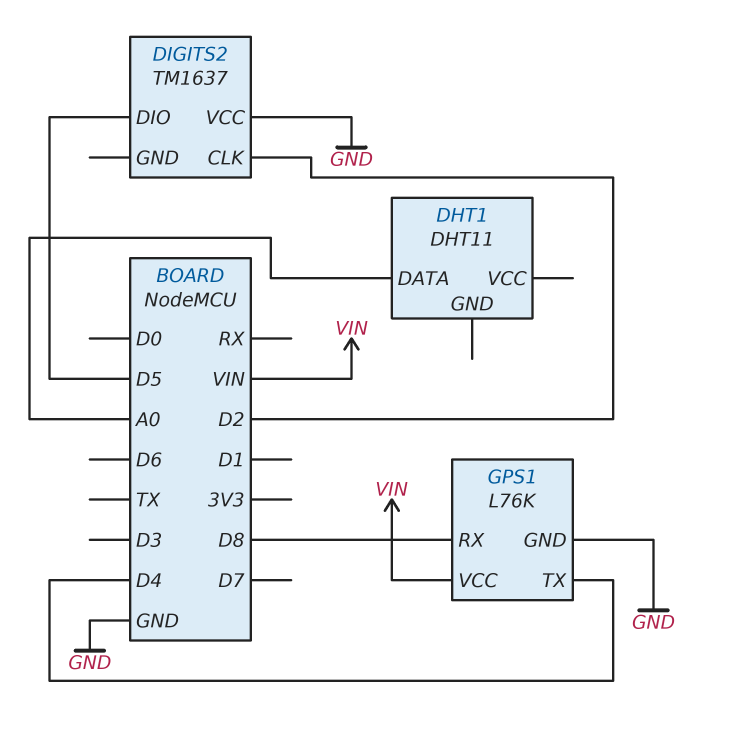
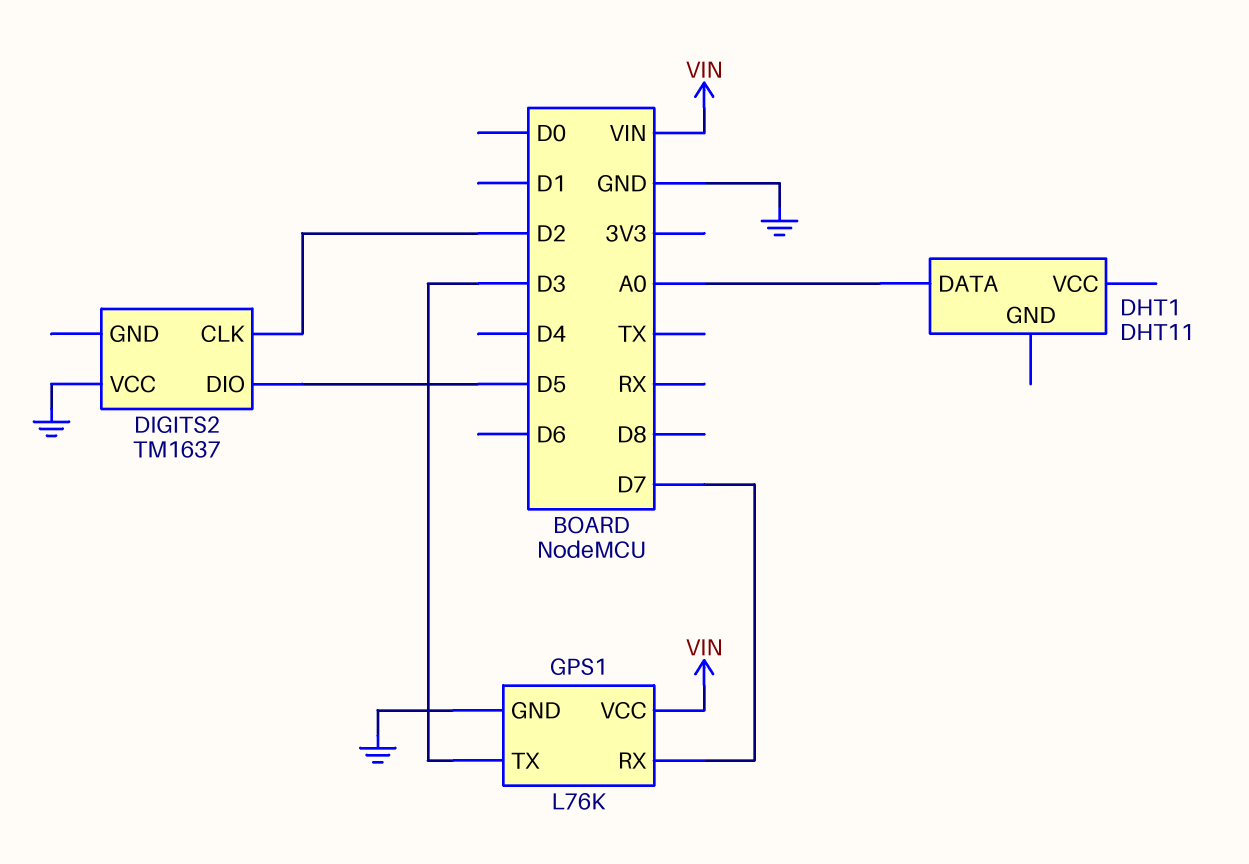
GPS1 pin RX: D8 -> D7
GPS1 pin TX: D4 -> D3

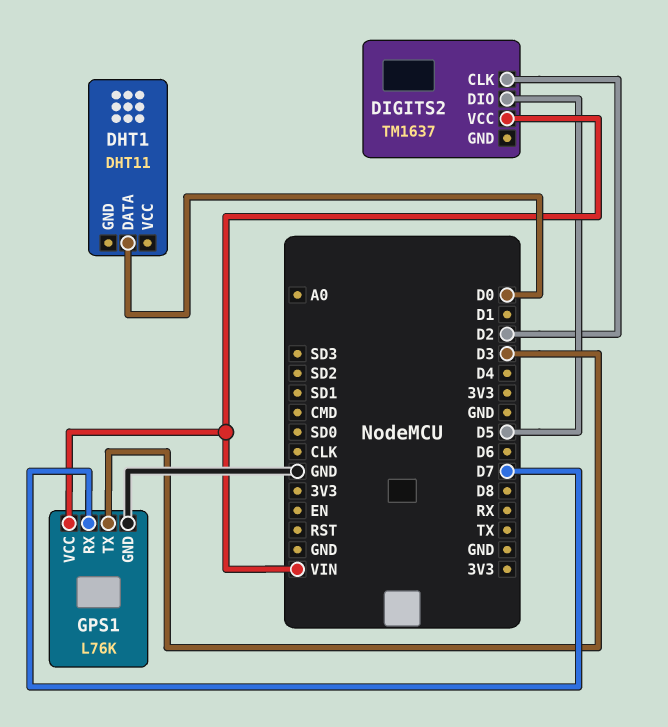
DHT1 pin DATA: A0 -> D0
DIGITS2 pin VCC: GND -> VIN

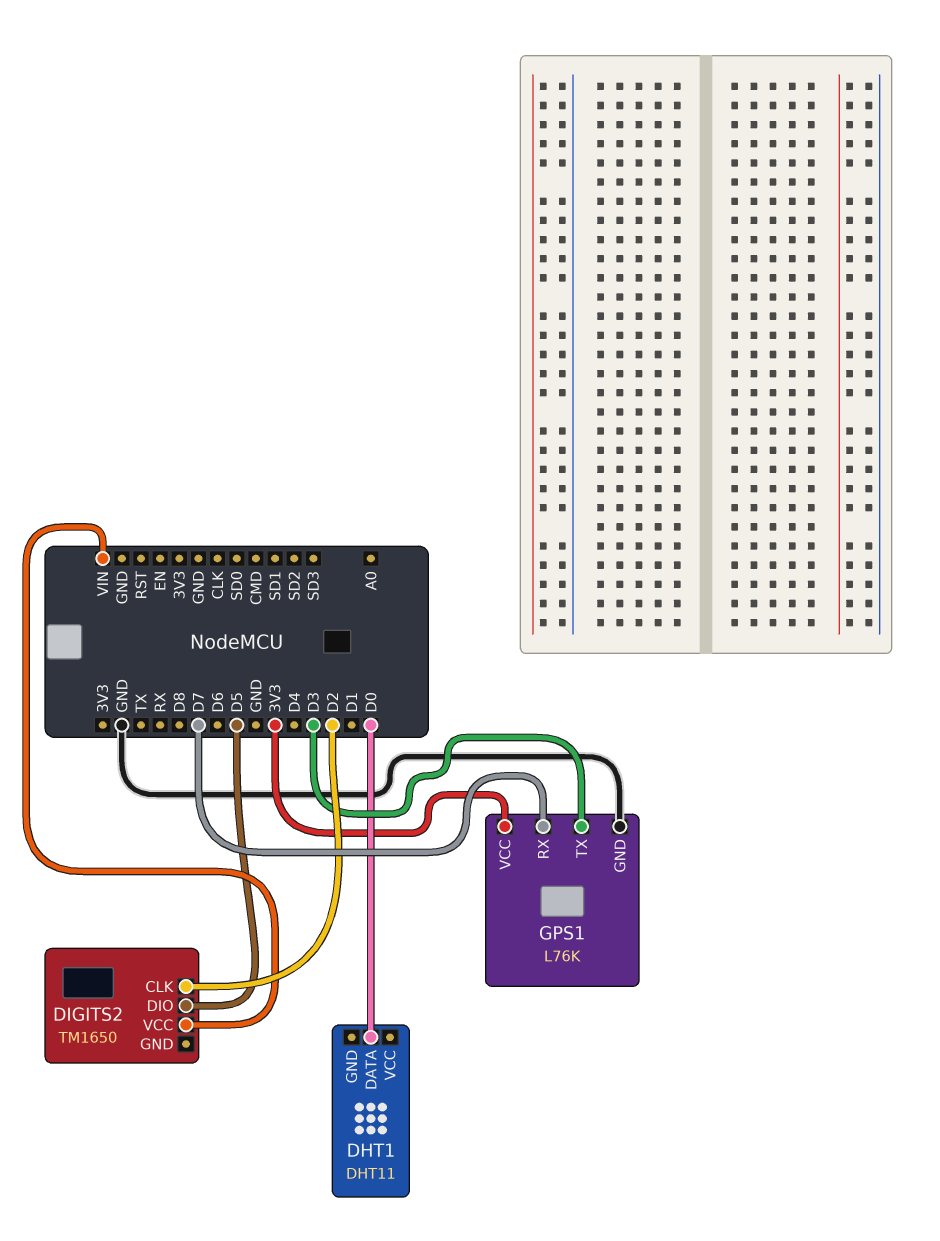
DIGITS2: TM1637 -> TM1650
GPS1 pin VCC: VIN -> 3V3

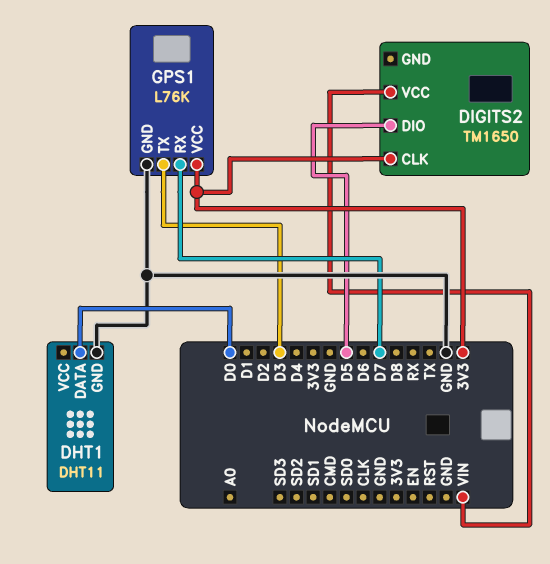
DHT1 pin GND: none -> GND
DIGITS2 pin CLK: D2 -> 3V3

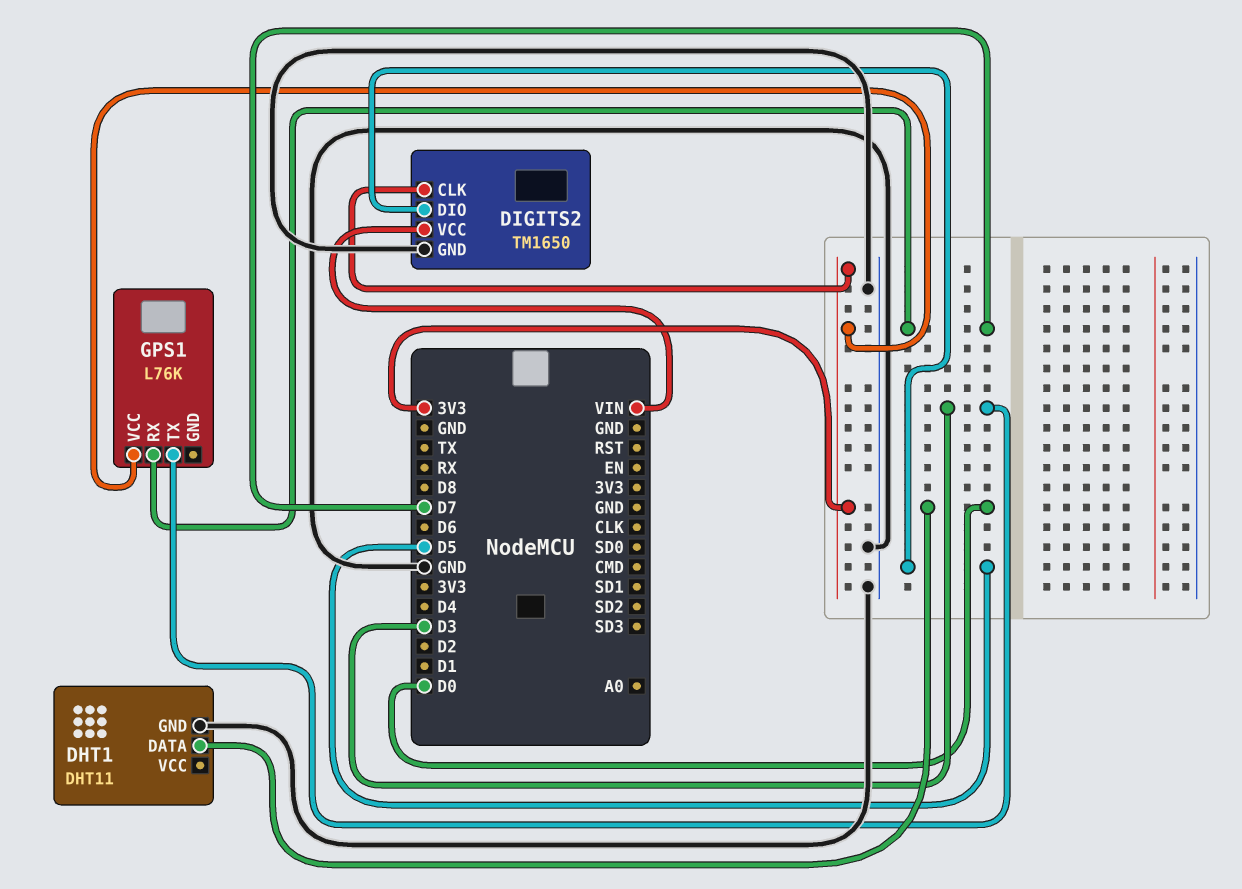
DIGITS2 pin GND: none -> GND
GPS1 pin GND: GND -> none

